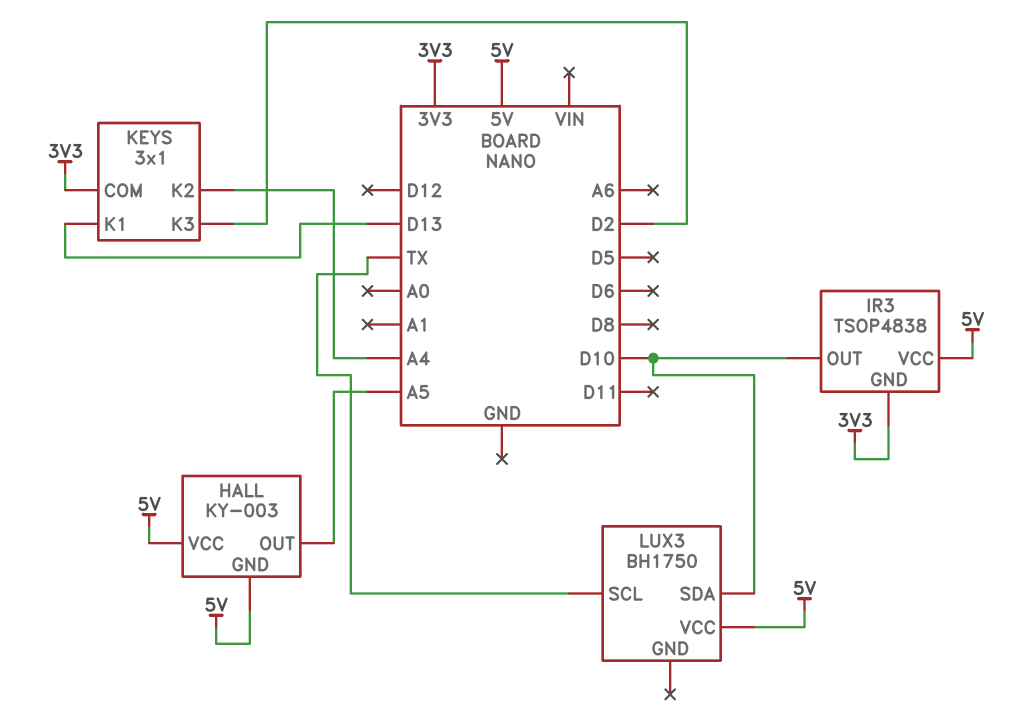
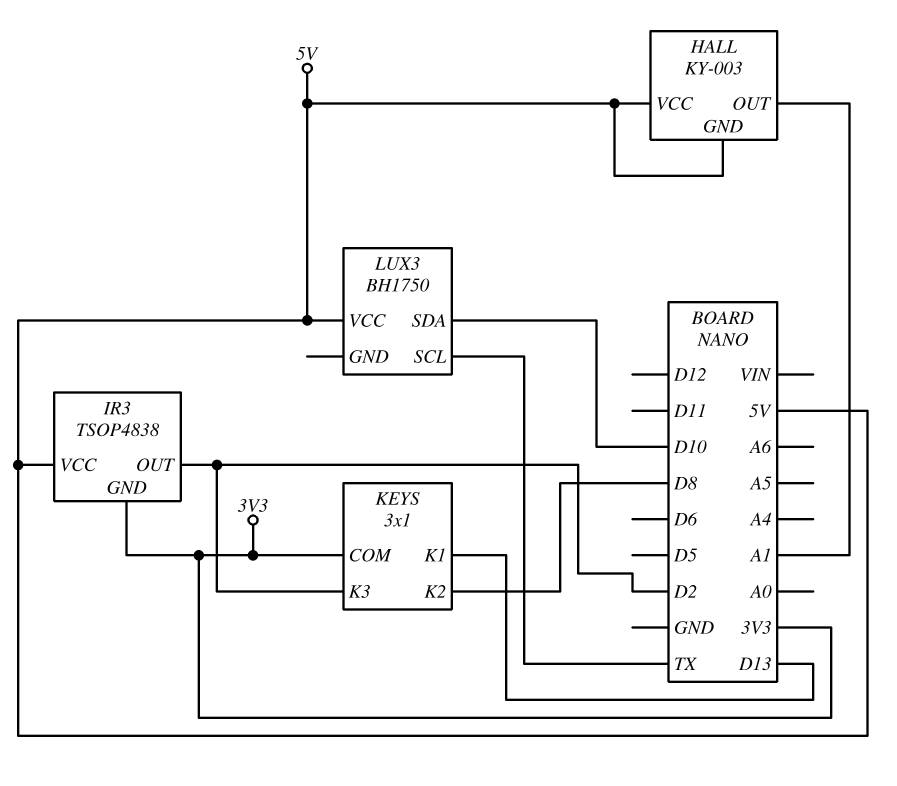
HALL pin OUT: A5 -> A1
IR3 pin OUT: D10 -> D2
KEYS pin K2: A4 -> D8

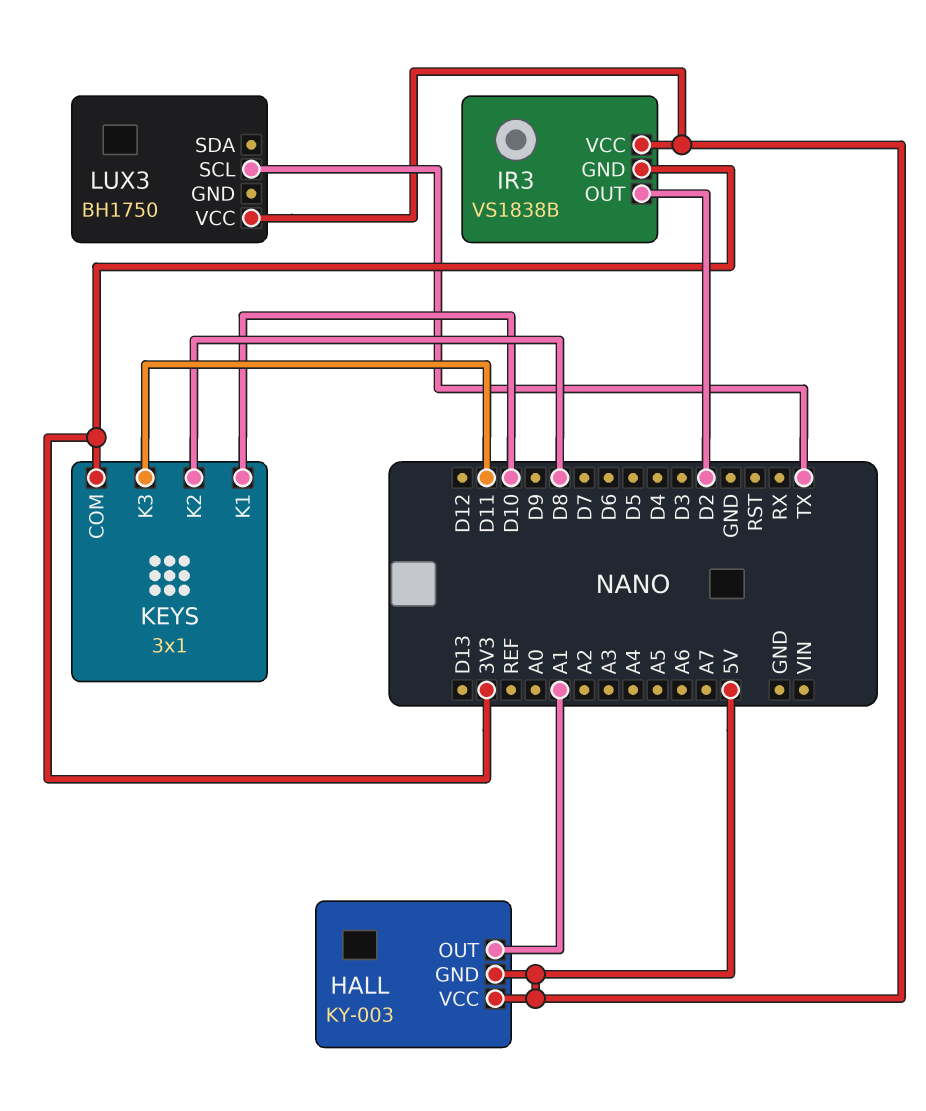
IR3: TSOP4838 -> VS1838B
KEYS pin K1: D13 -> D10
KEYS pin K3: D2 -> D11
LUX3 pin SDA: D10 -> none

